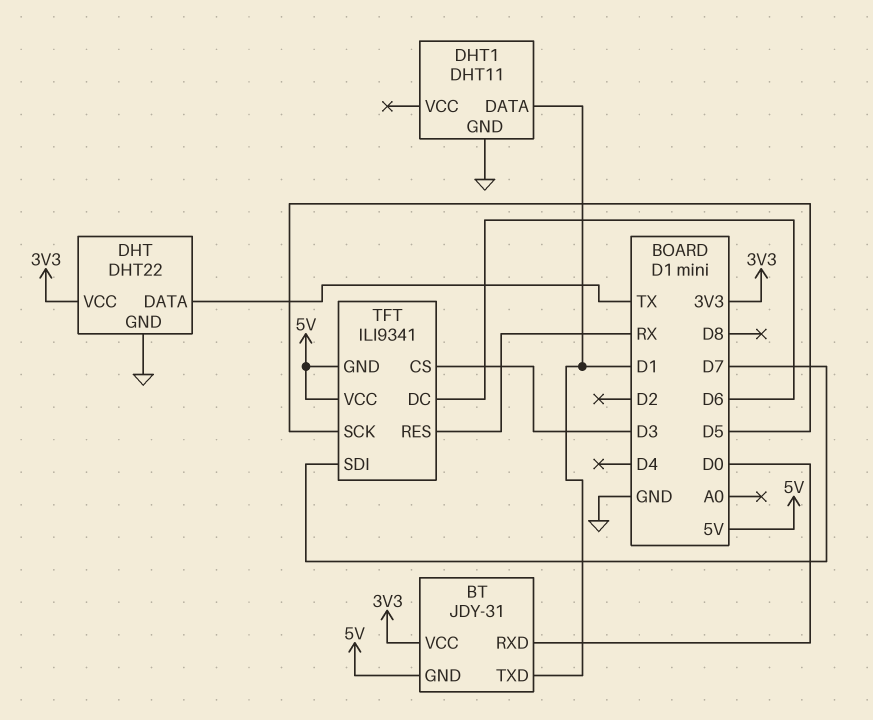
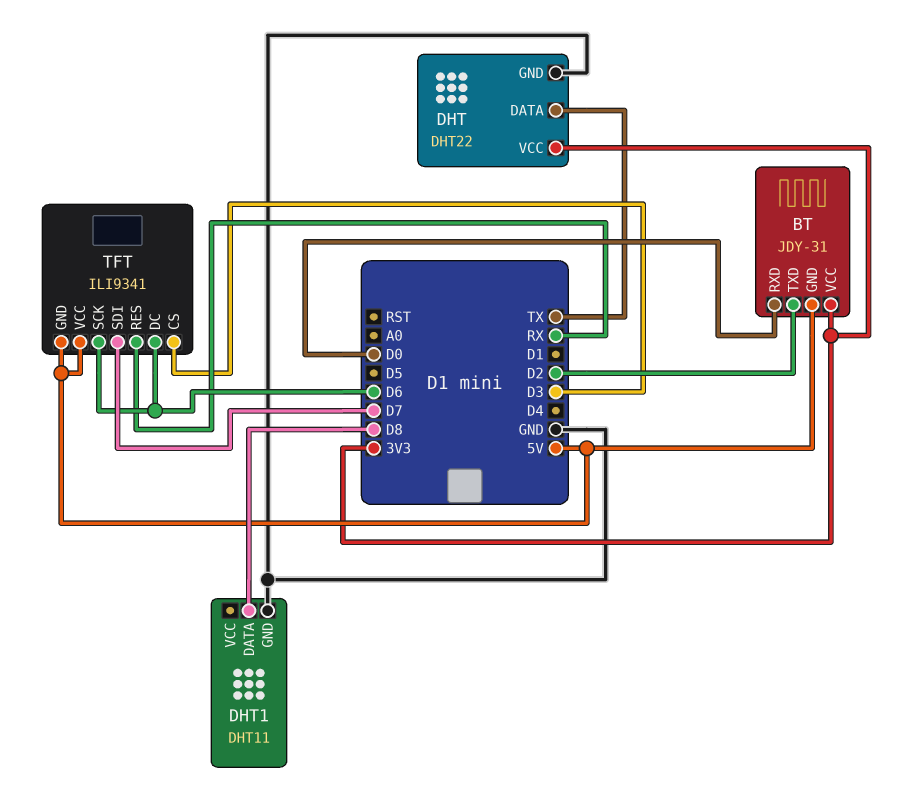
BT pin TXD: D1 -> D2
DHT1 pin DATA: D1 -> D8
TFT pin SCK: D5 -> D6

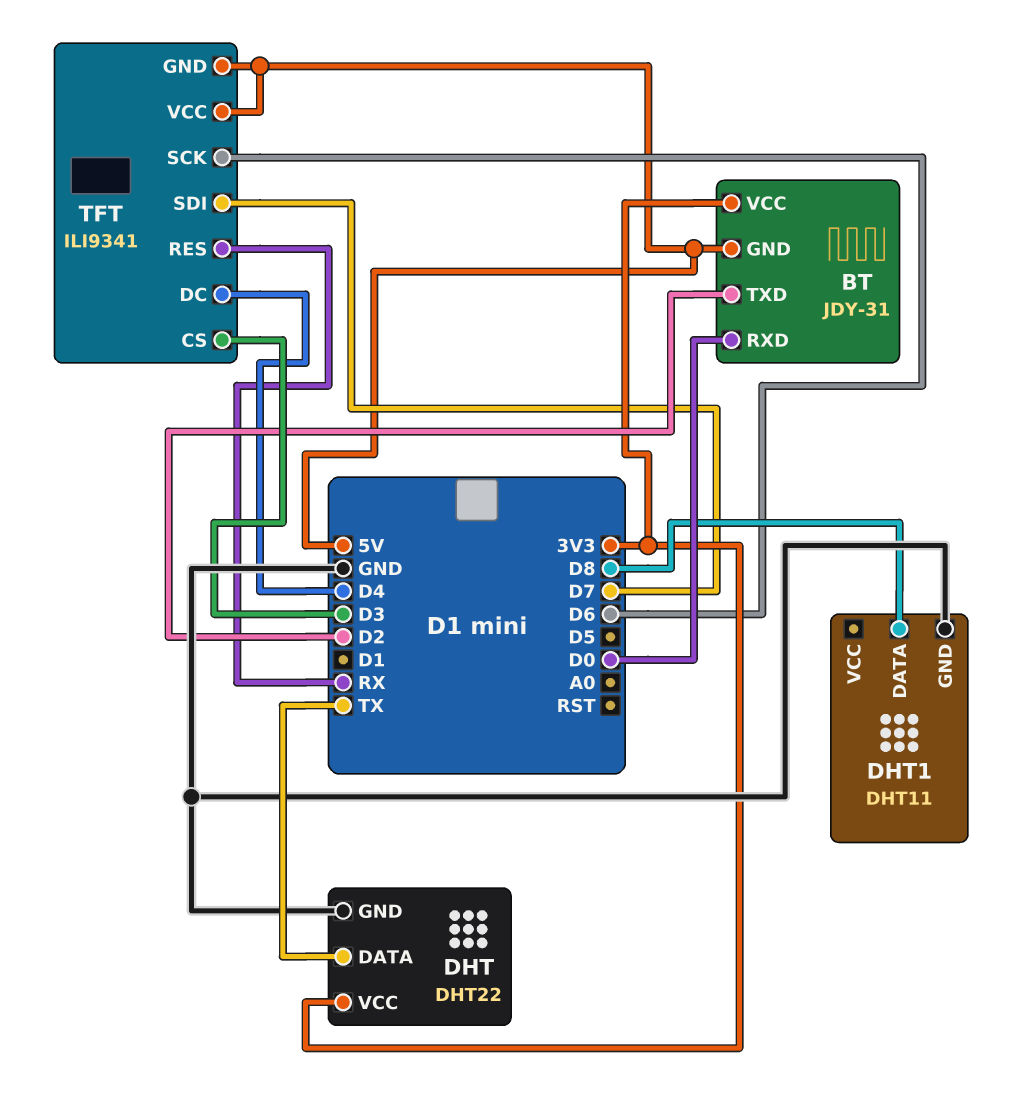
TFT pin DC: D6 -> D4

